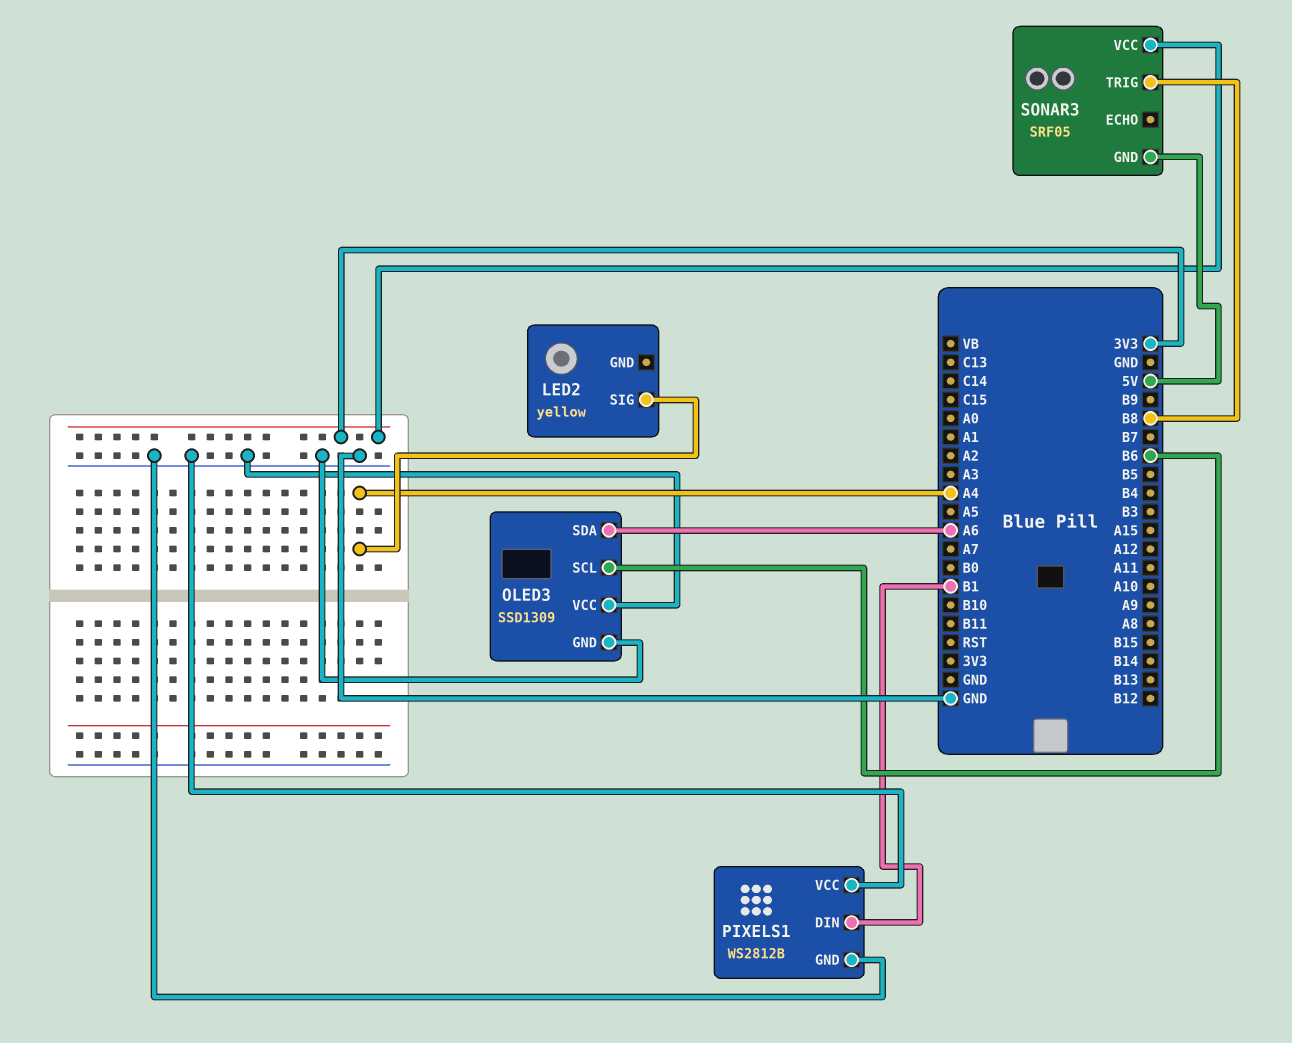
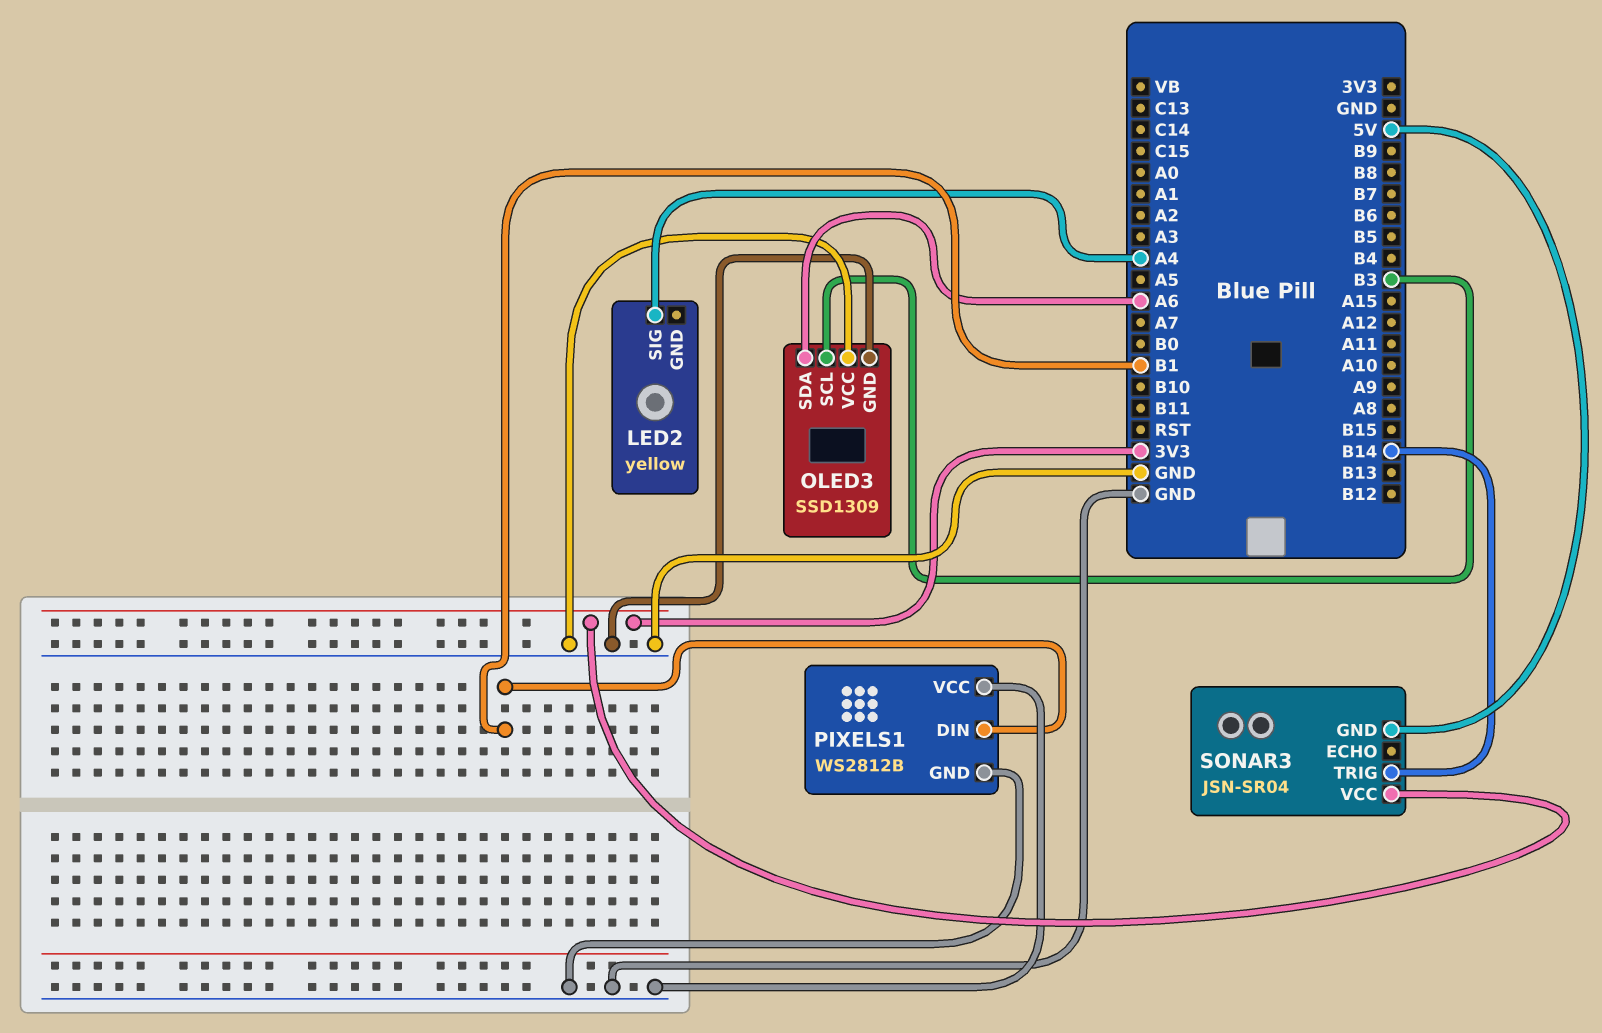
OLED3 pin SCL: B6 -> B3
SONAR3: SRF05 -> JSN-SR04
SONAR3 pin TRIG: B8 -> B14

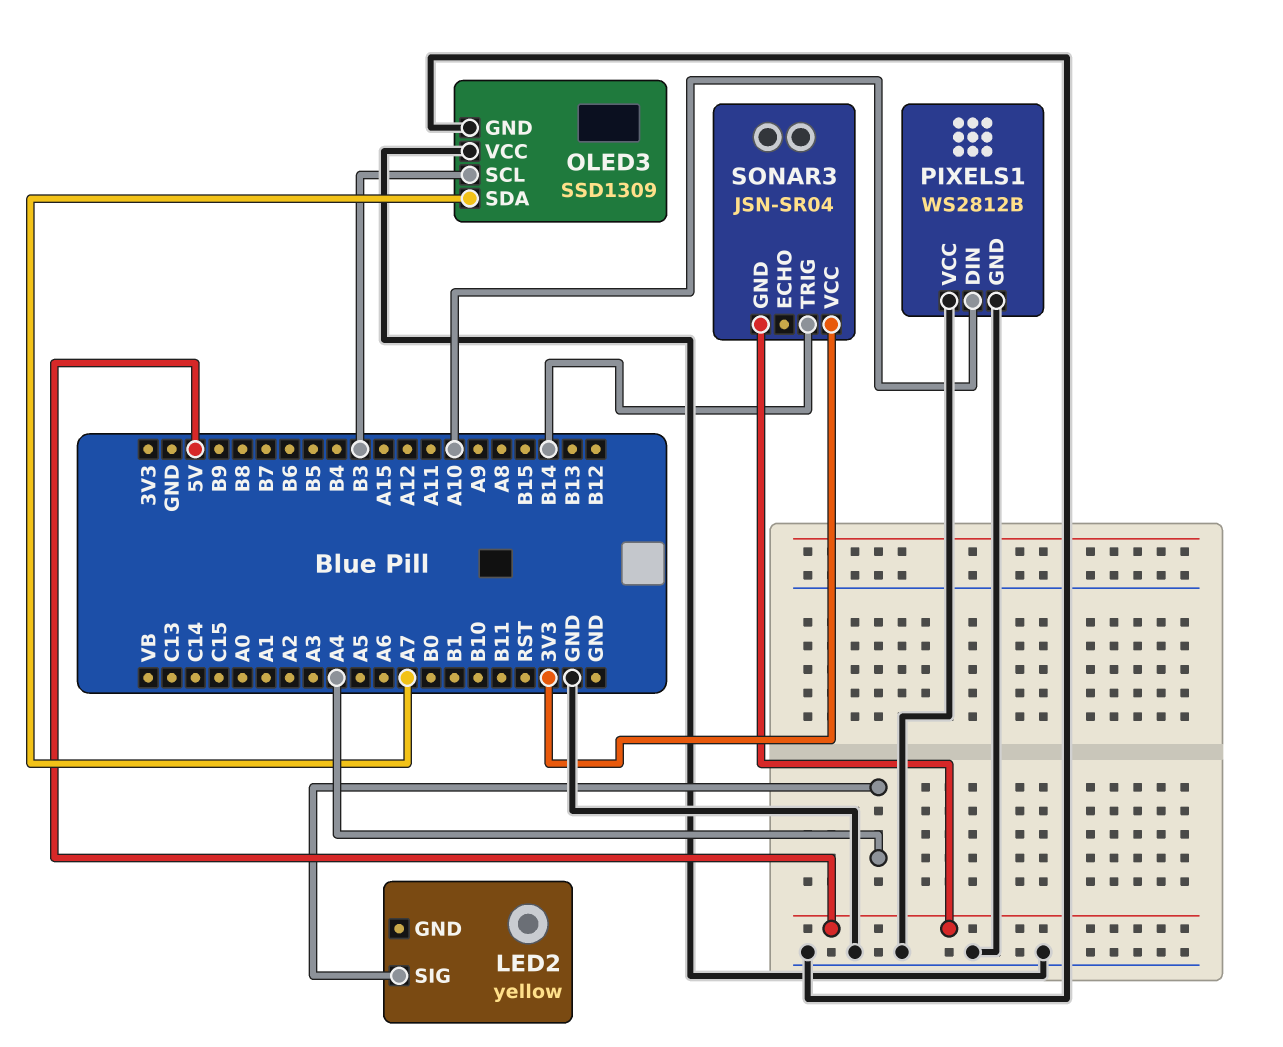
OLED3 pin SDA: A6 -> A7
PIXELS1 pin DIN: B1 -> A10

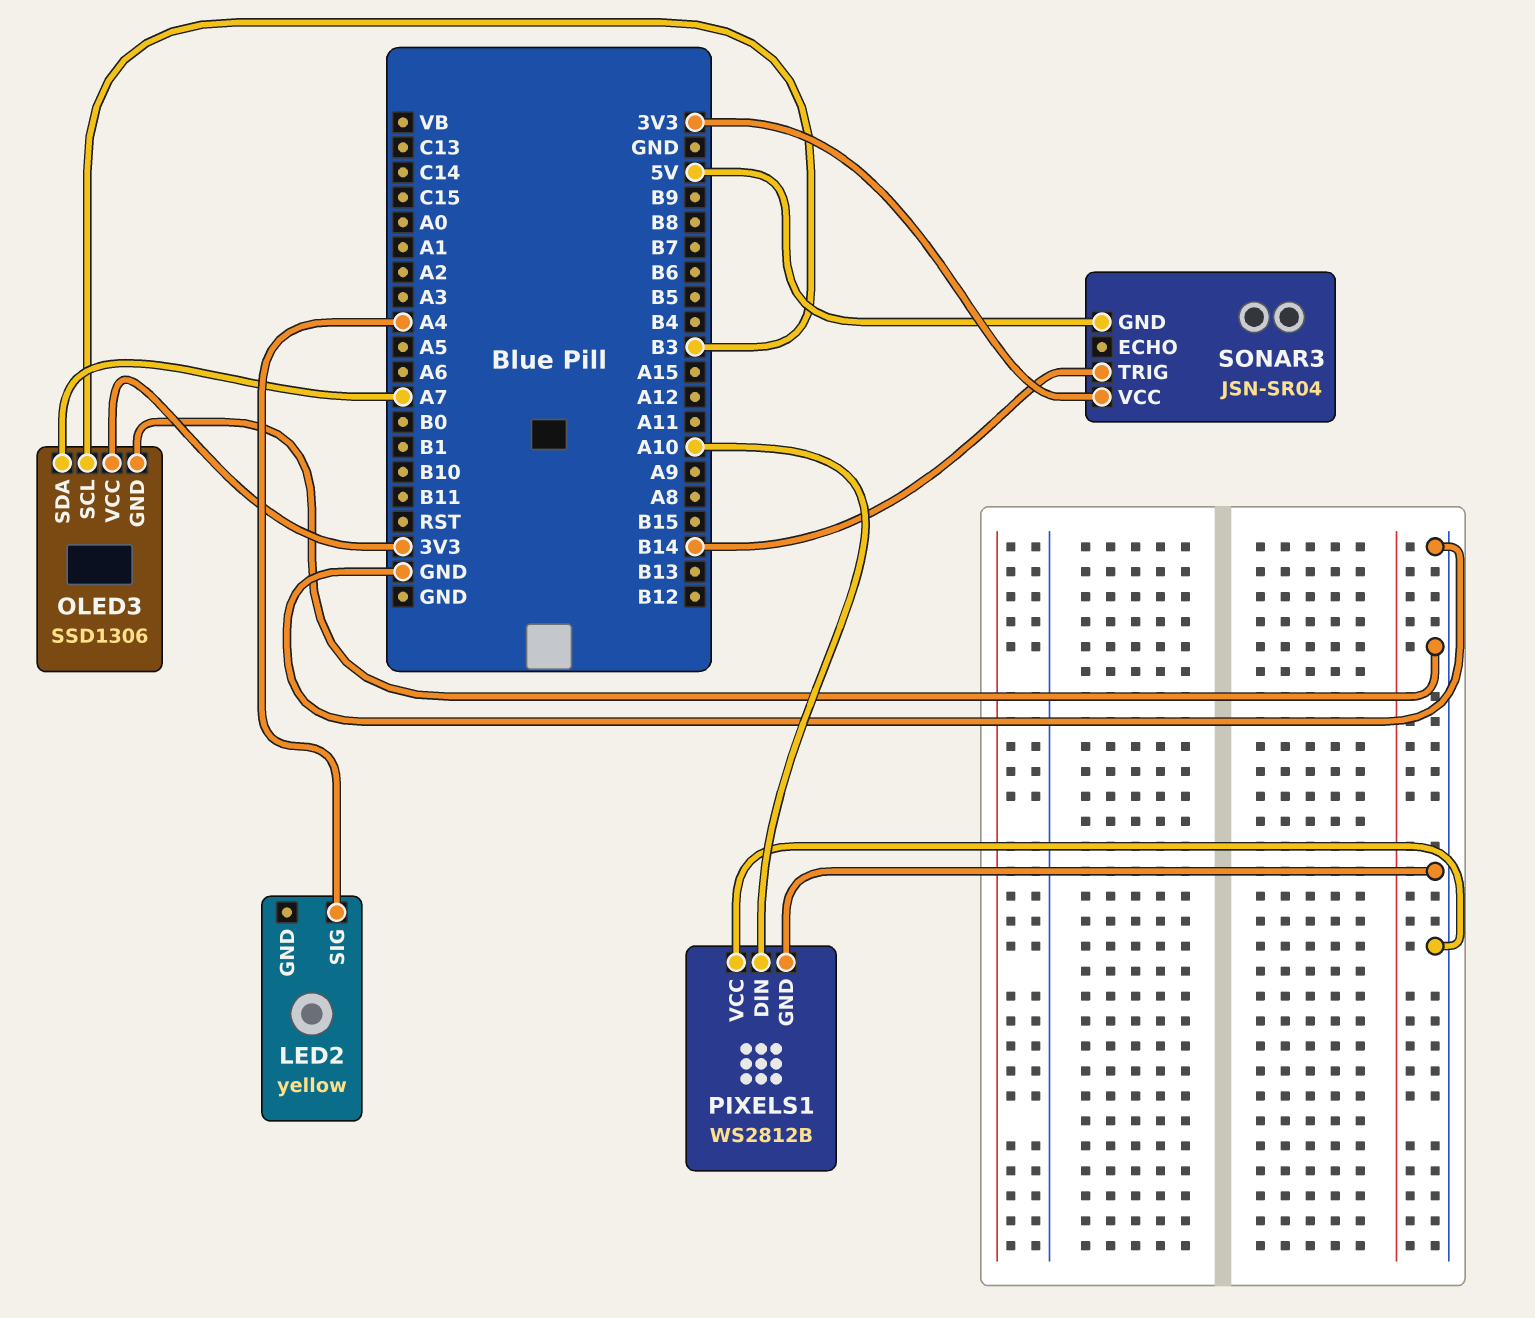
OLED3: SSD1309 -> SSD1306
OLED3 pin VCC: GND -> 3V3

